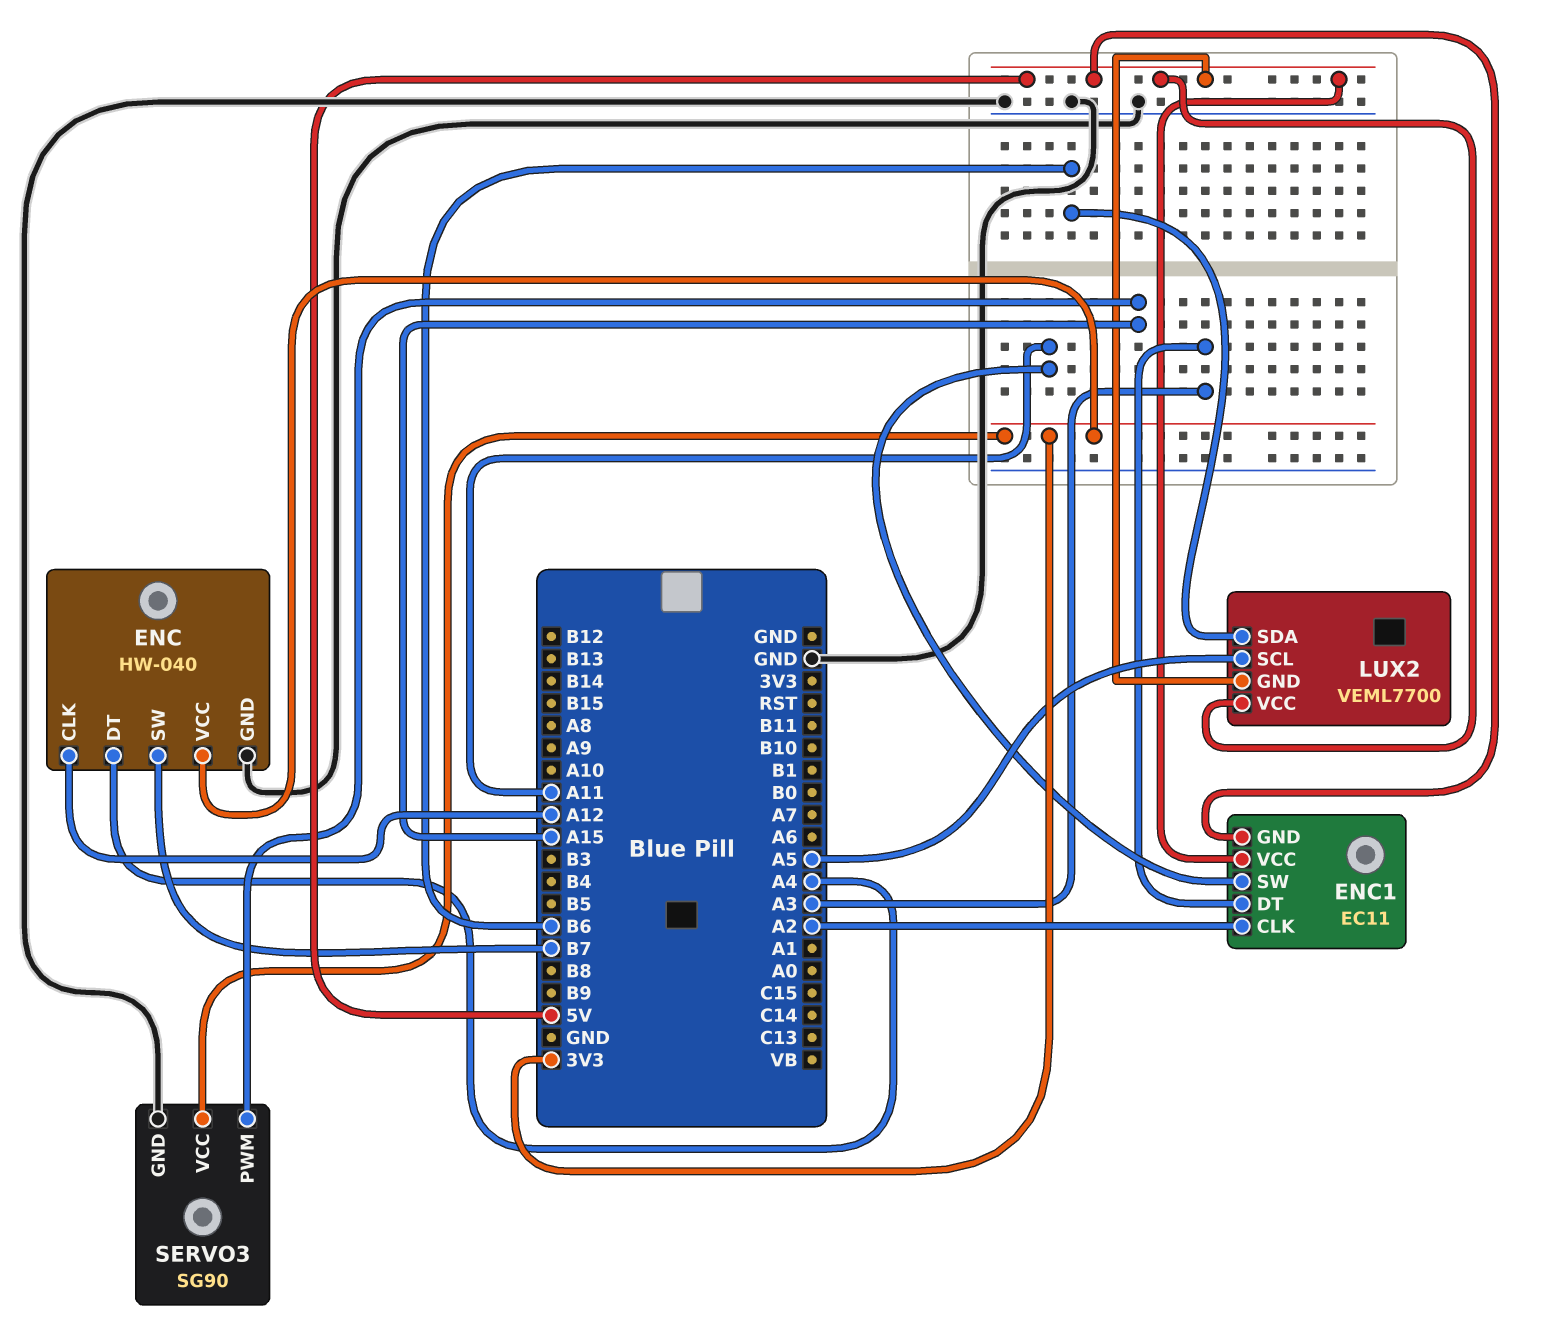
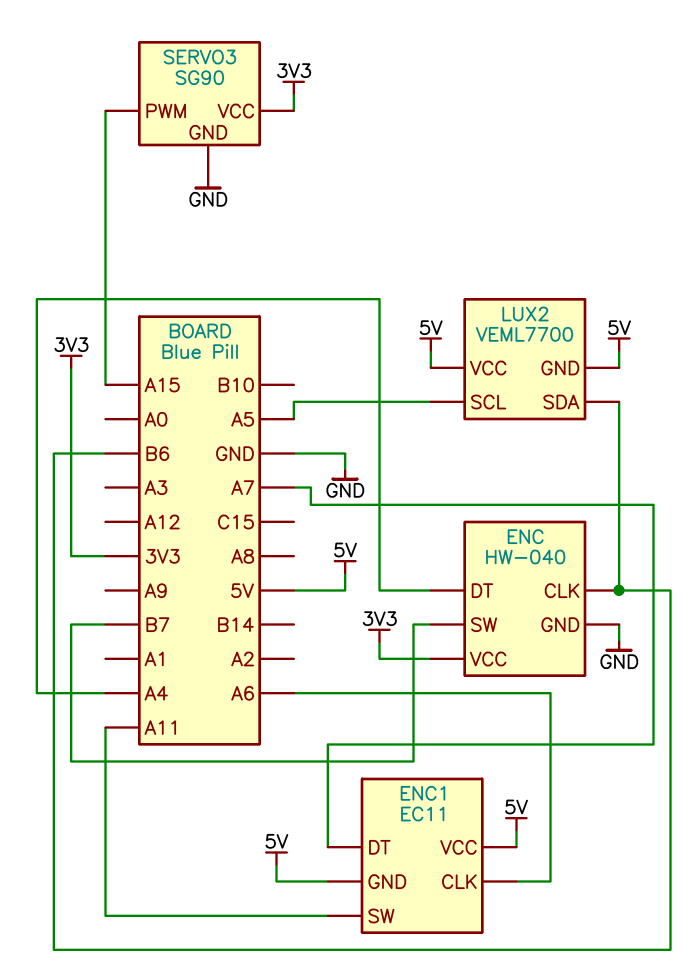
ENC pin CLK: A12 -> B6
ENC1 pin CLK: A2 -> A6
ENC1 pin DT: A3 -> A7

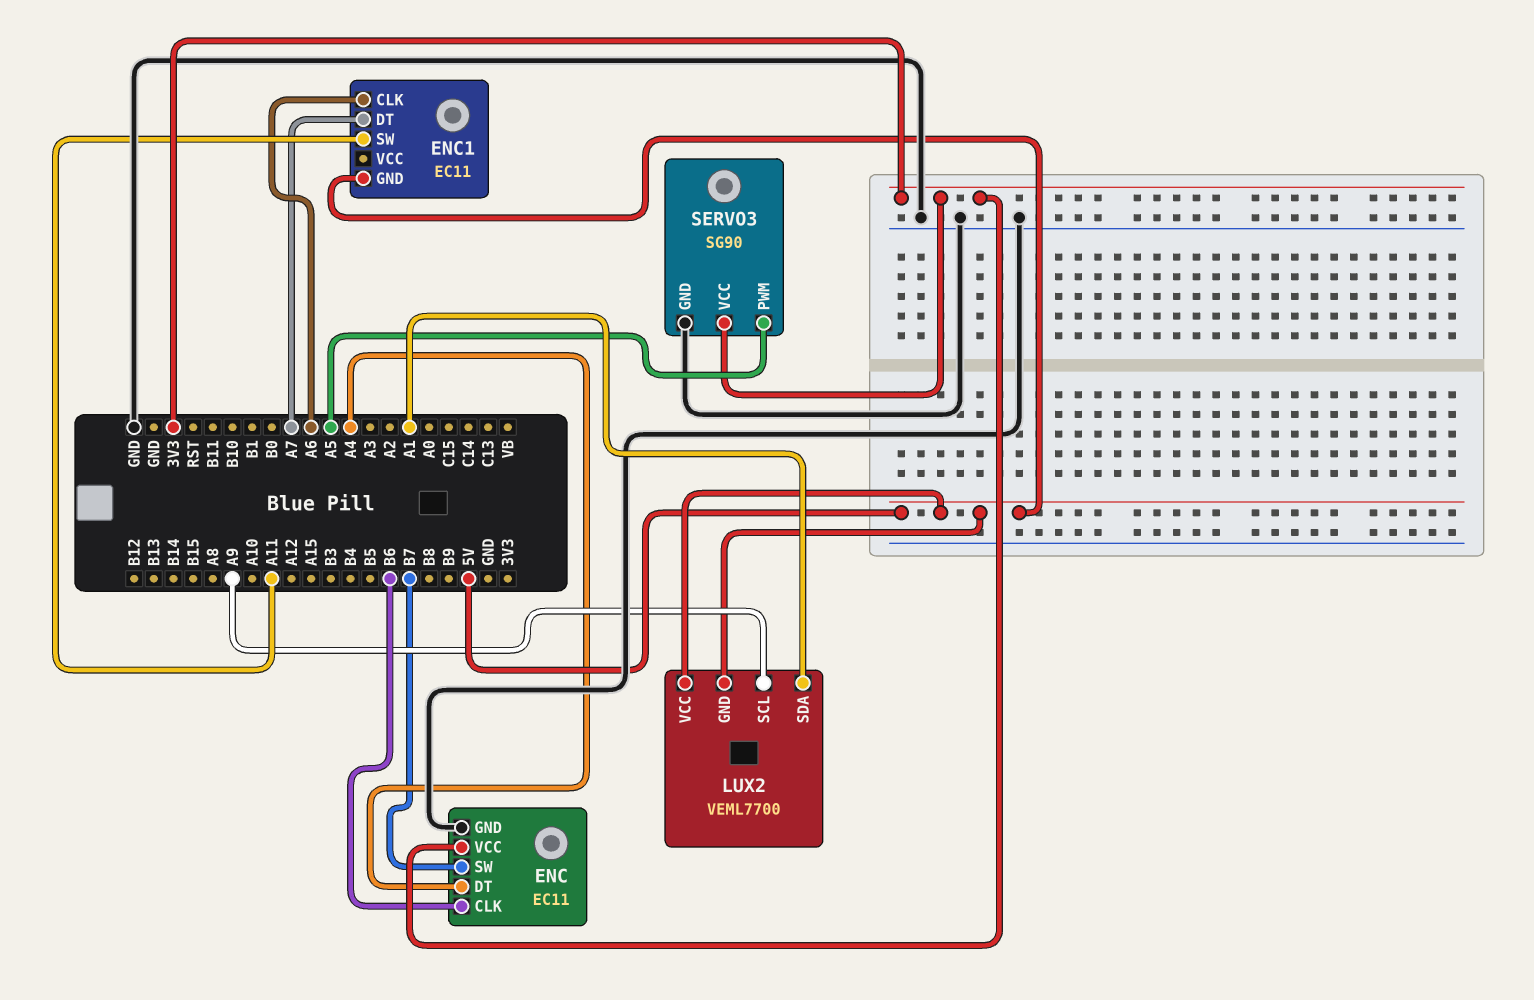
ENC: HW-040 -> EC11
ENC1 pin VCC: 5V -> none
LUX2 pin SCL: A5 -> A9
LUX2 pin SDA: B6 -> A1
SERVO3 pin PWM: A15 -> A5

